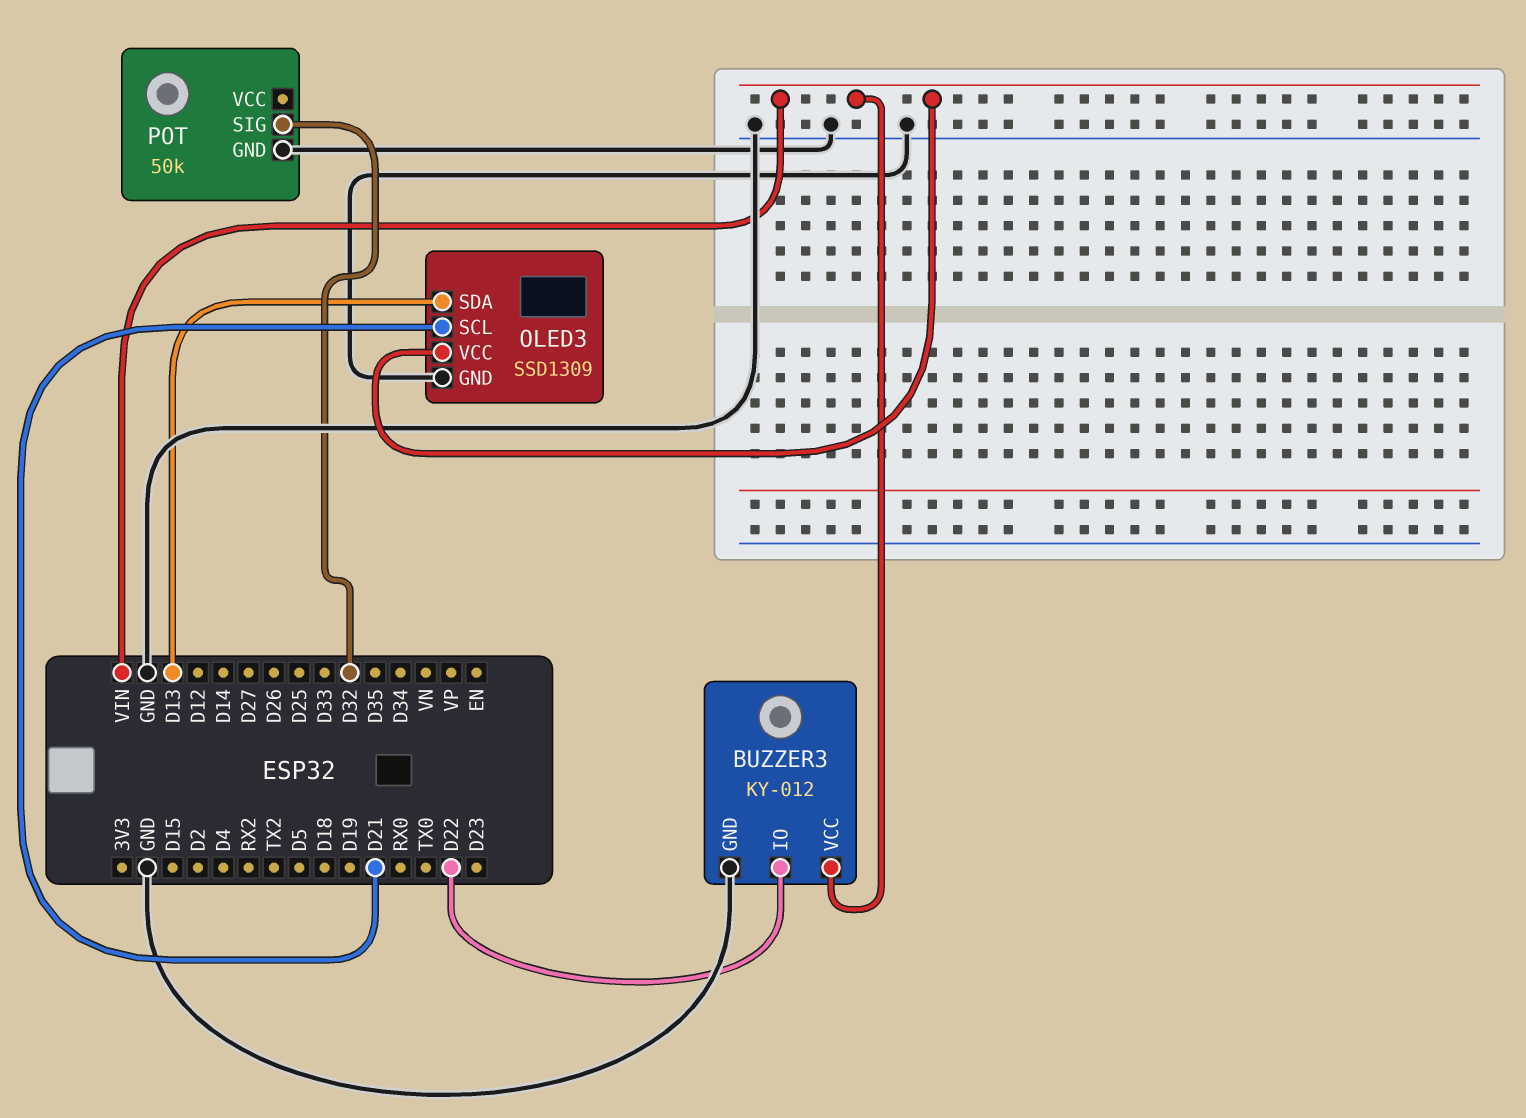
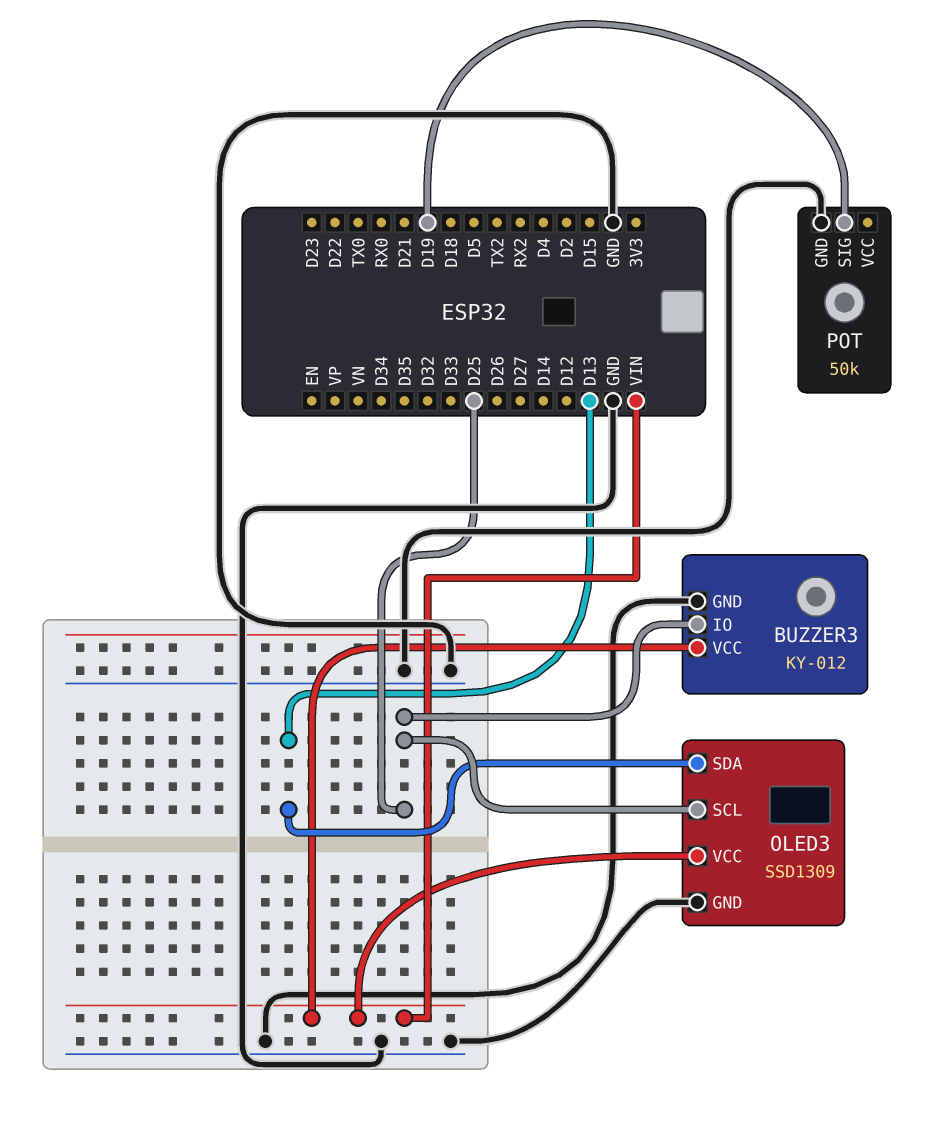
BUZZER3 pin IO: D22 -> D25
OLED3 pin SCL: D21 -> D25
POT pin SIG: D32 -> D19

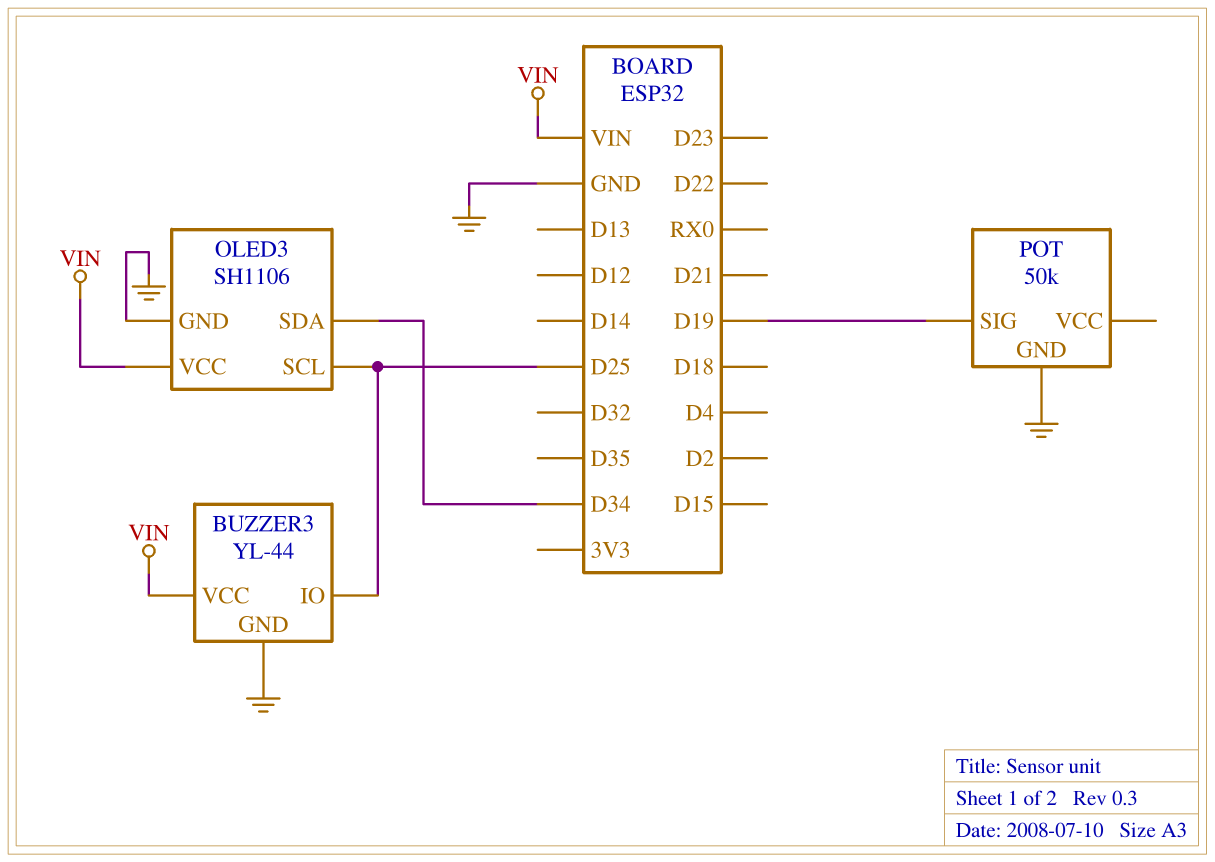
BUZZER3: KY-012 -> YL-44
OLED3: SSD1309 -> SH1106
OLED3 pin SDA: D13 -> D34

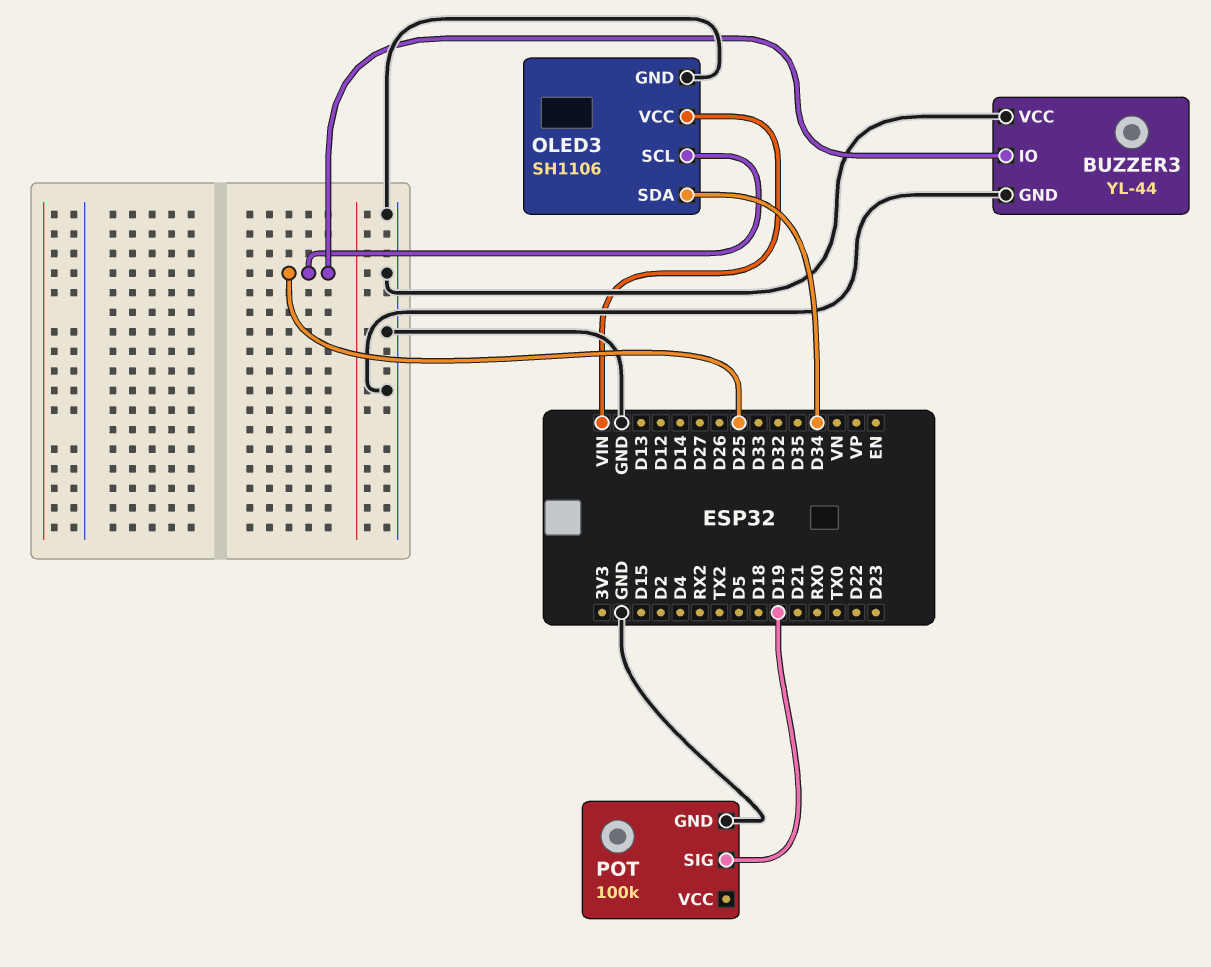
BUZZER3 pin VCC: VIN -> GND
POT: 50k -> 100k

